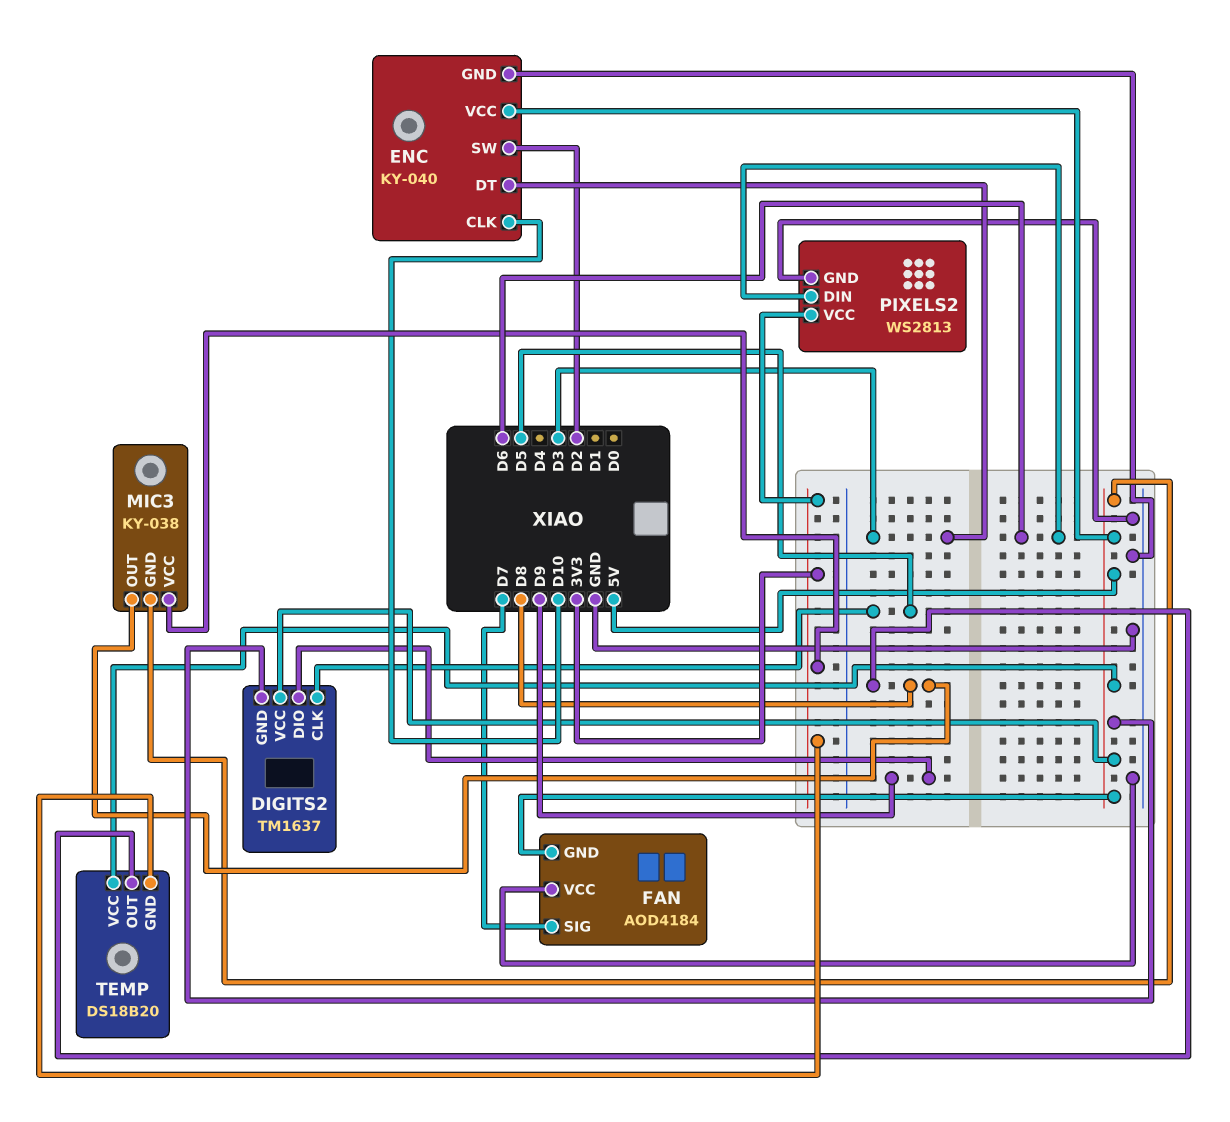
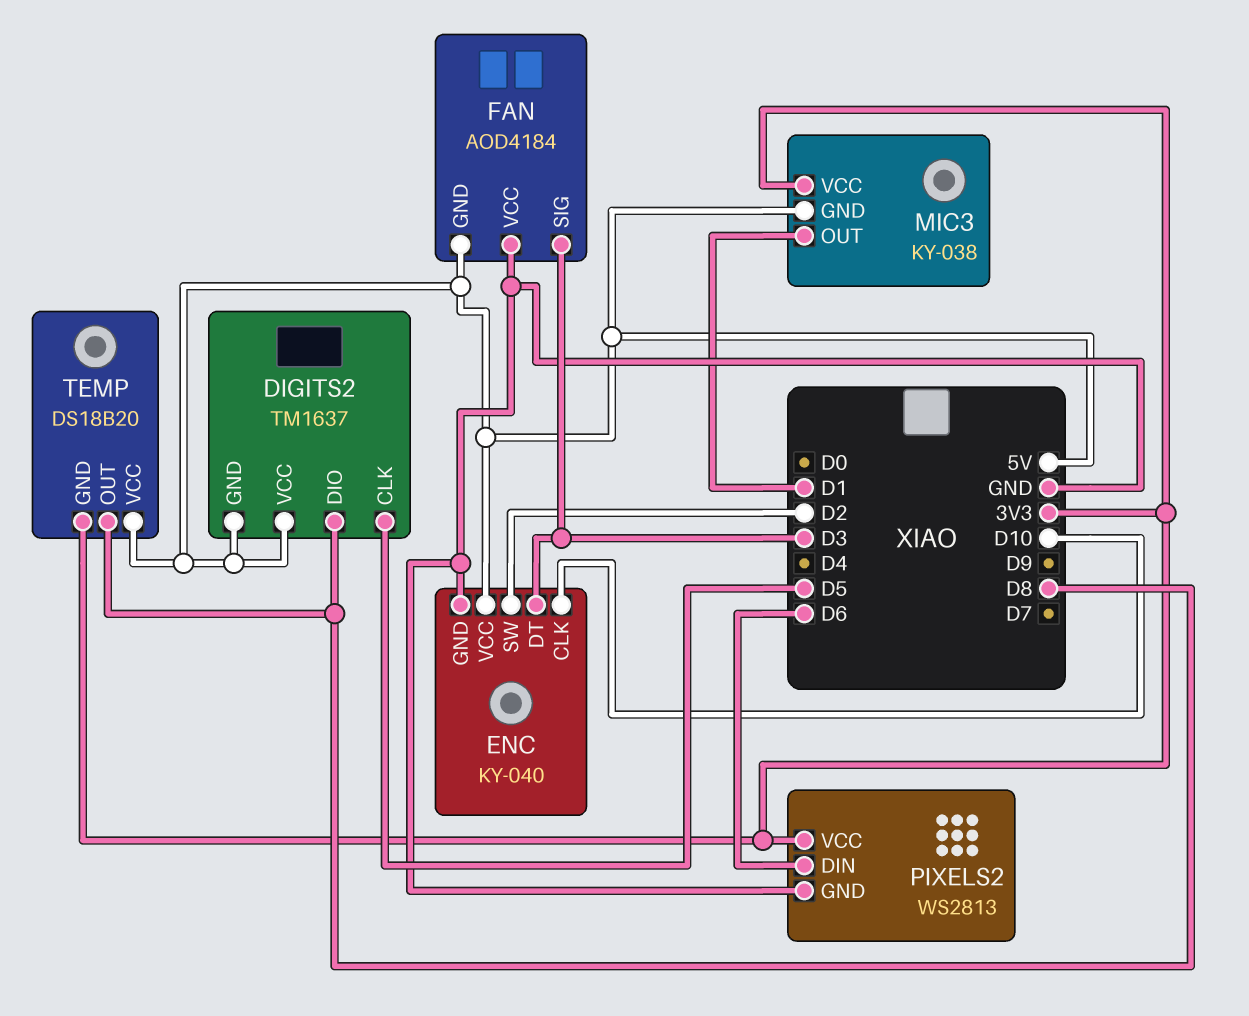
DIGITS2 pin DIO: D9 -> D8
FAN pin SIG: D7 -> D3
MIC3 pin OUT: D8 -> D1

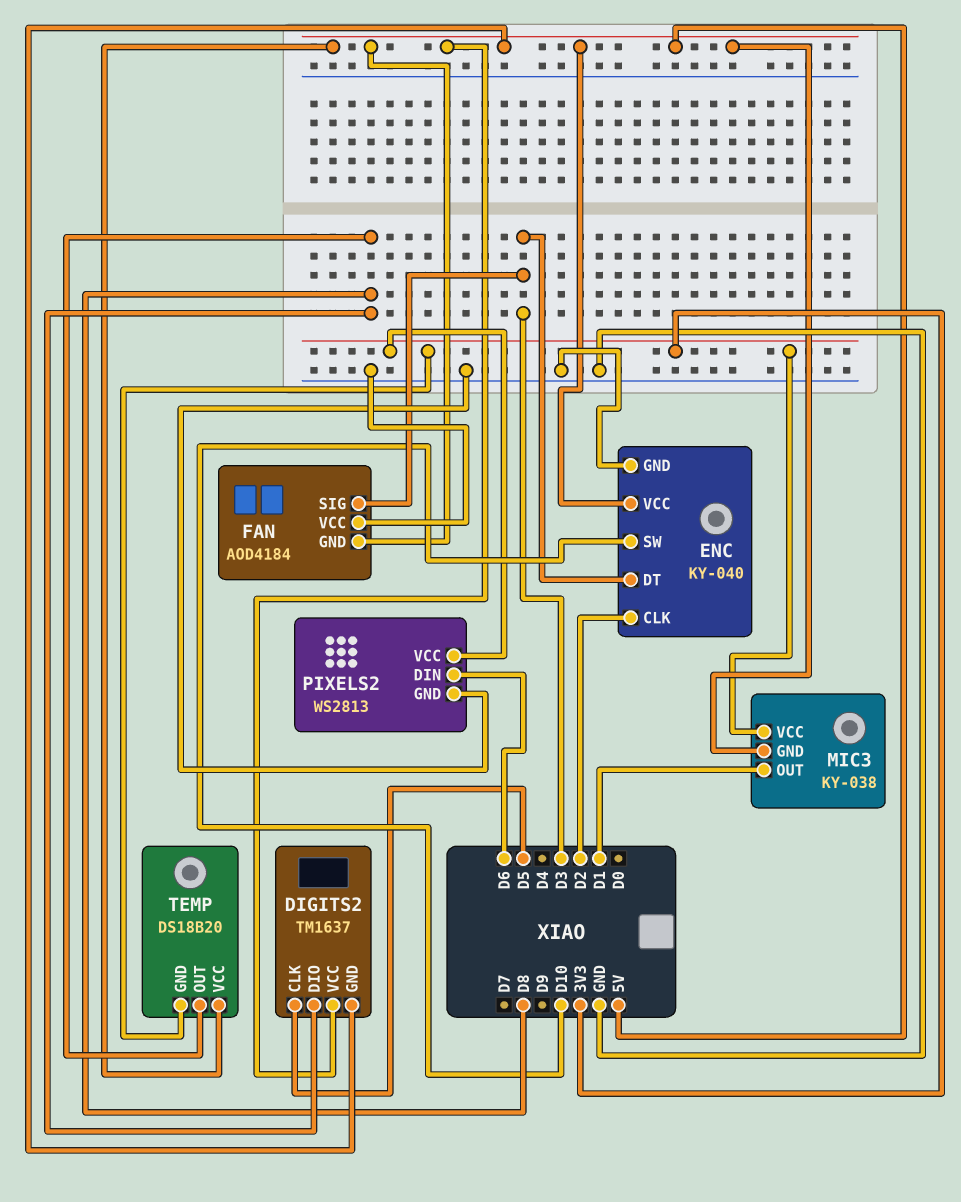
ENC pin CLK: D10 -> D2
ENC pin SW: D2 -> D10

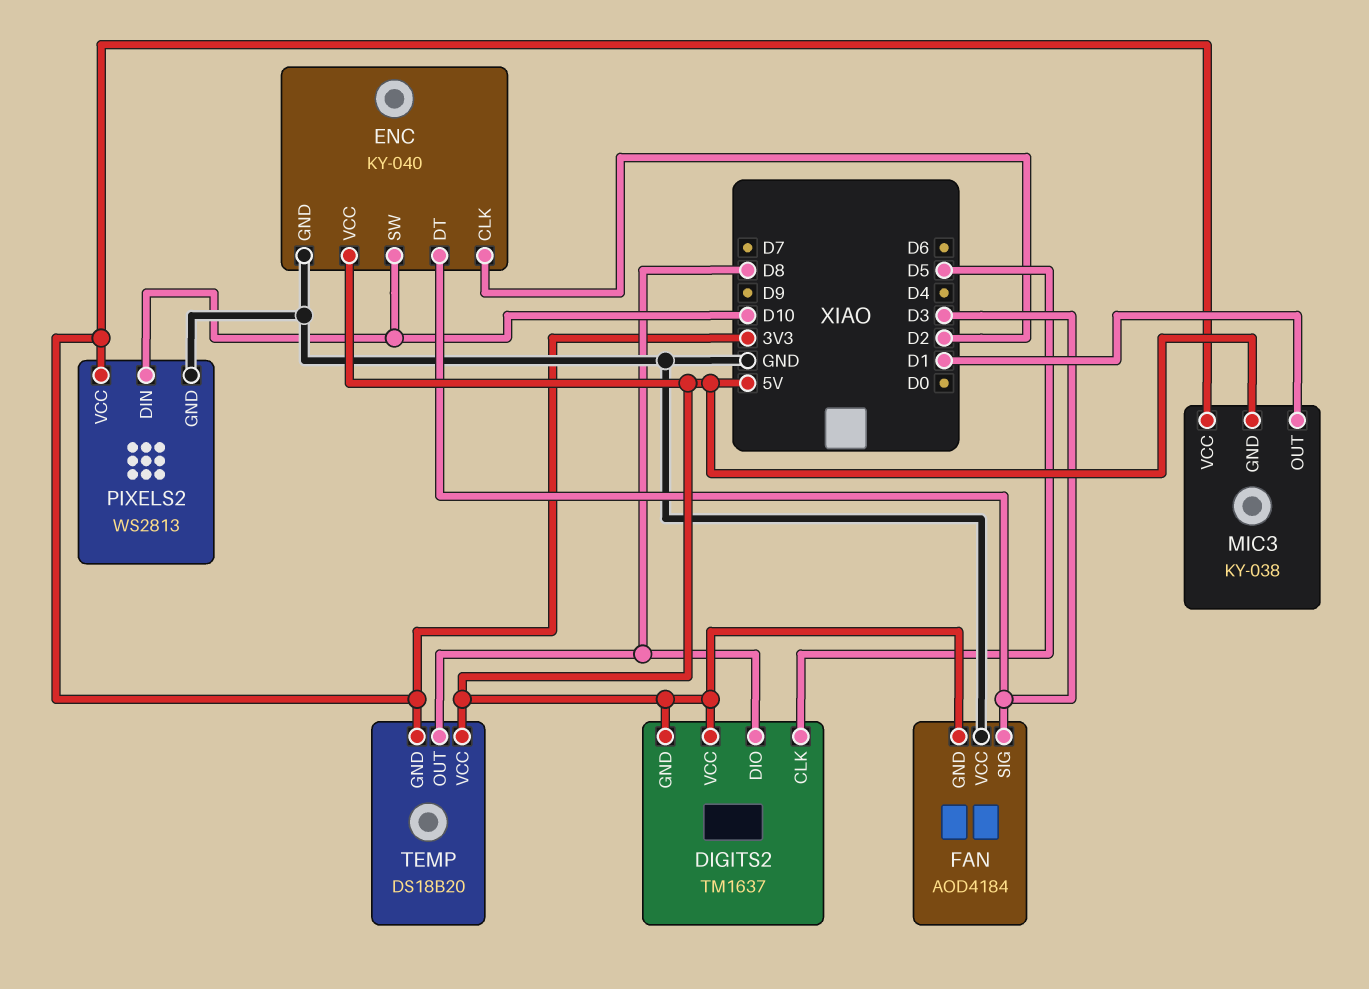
PIXELS2 pin DIN: D6 -> D10

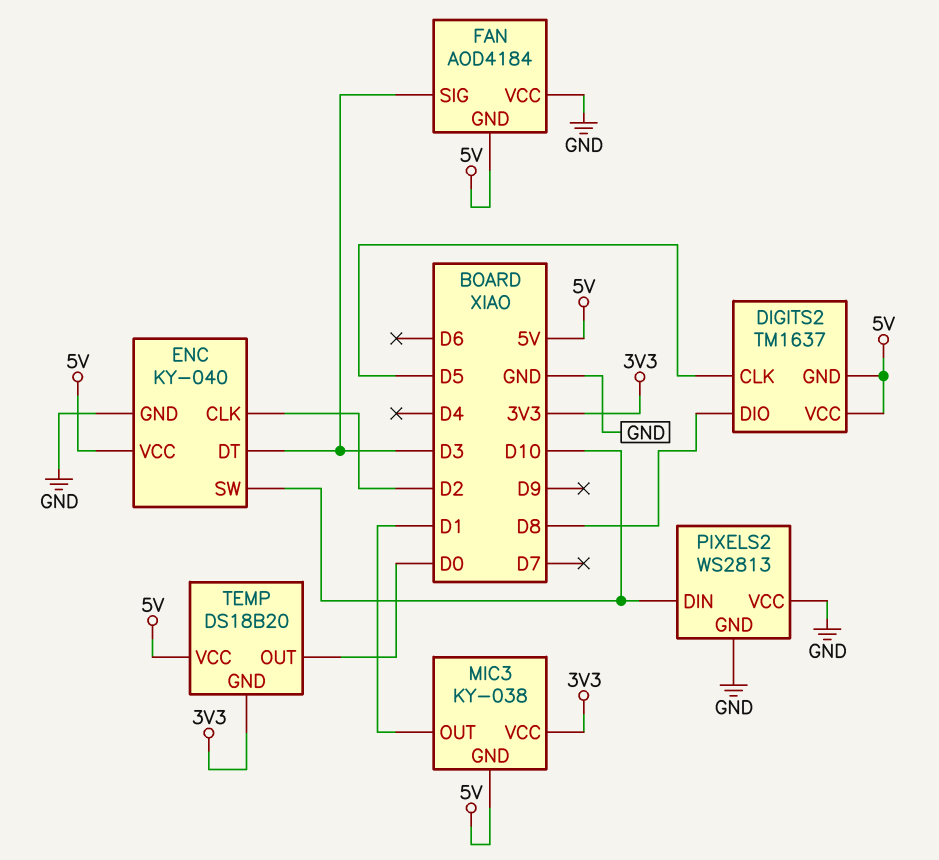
PIXELS2 pin VCC: 3V3 -> GND
TEMP pin OUT: D8 -> D0

